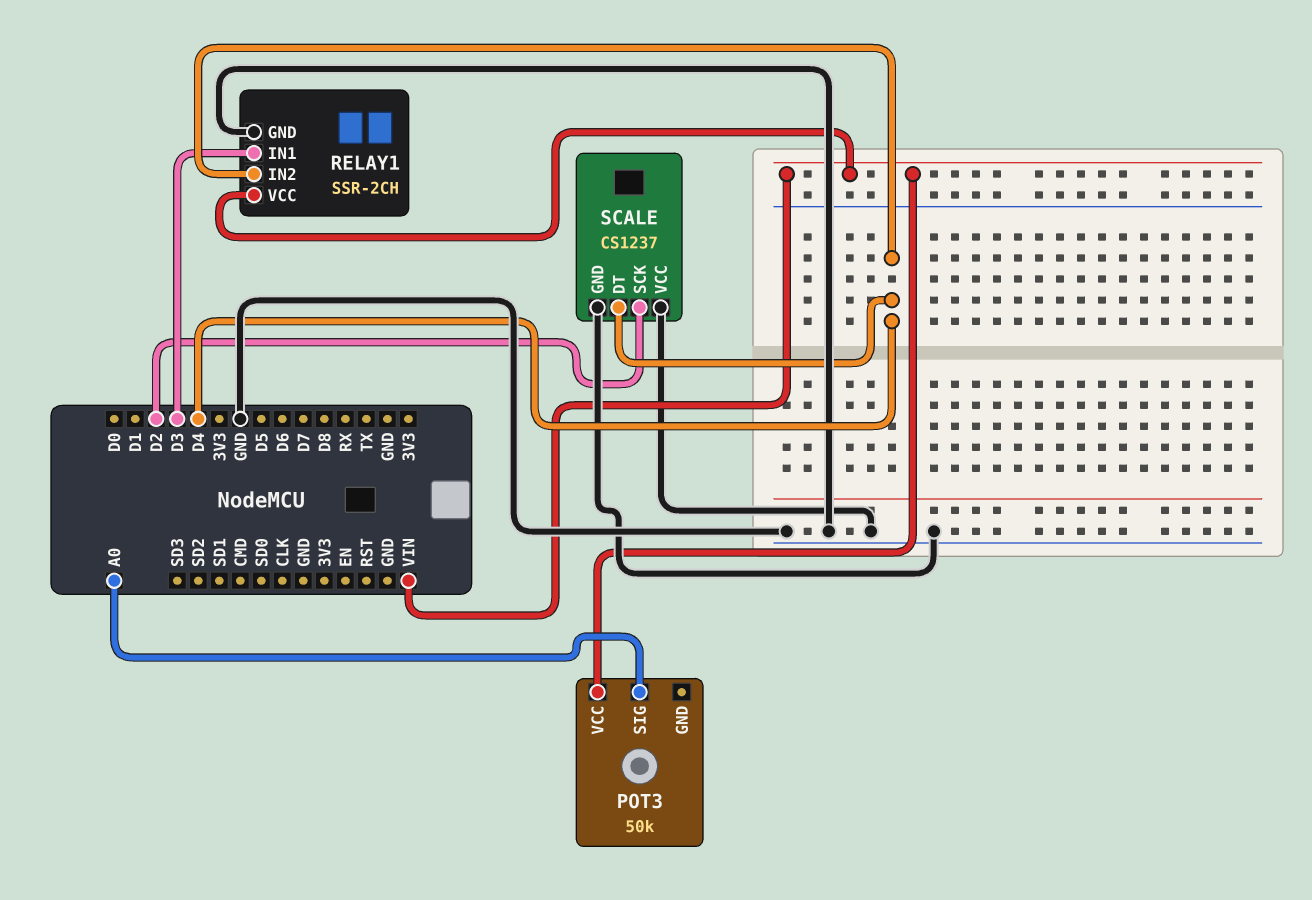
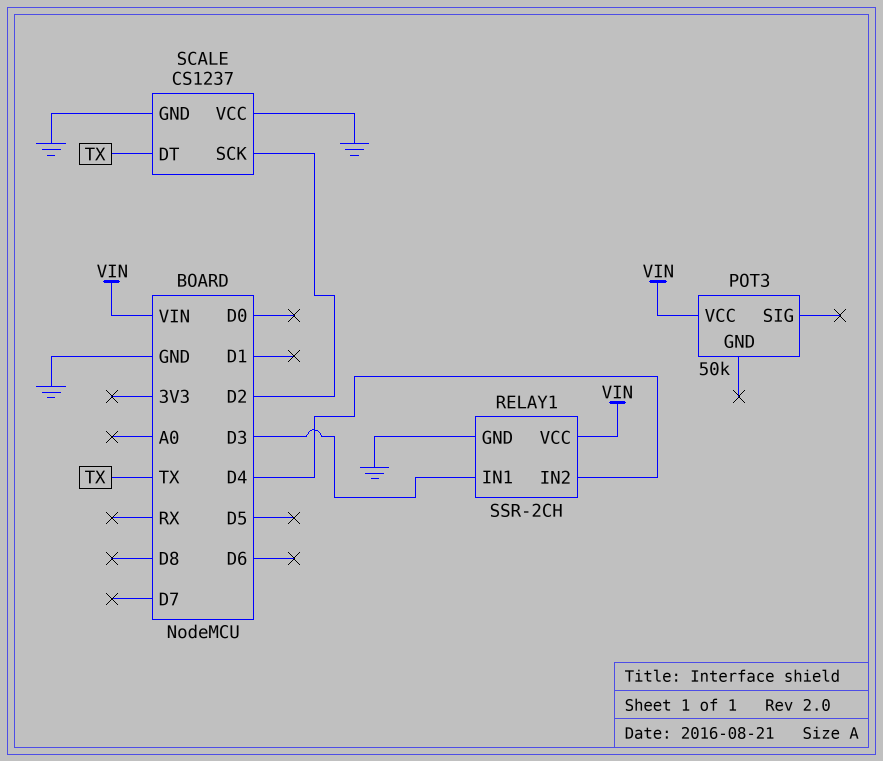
POT3 pin SIG: A0 -> none
SCALE pin DT: D4 -> TX

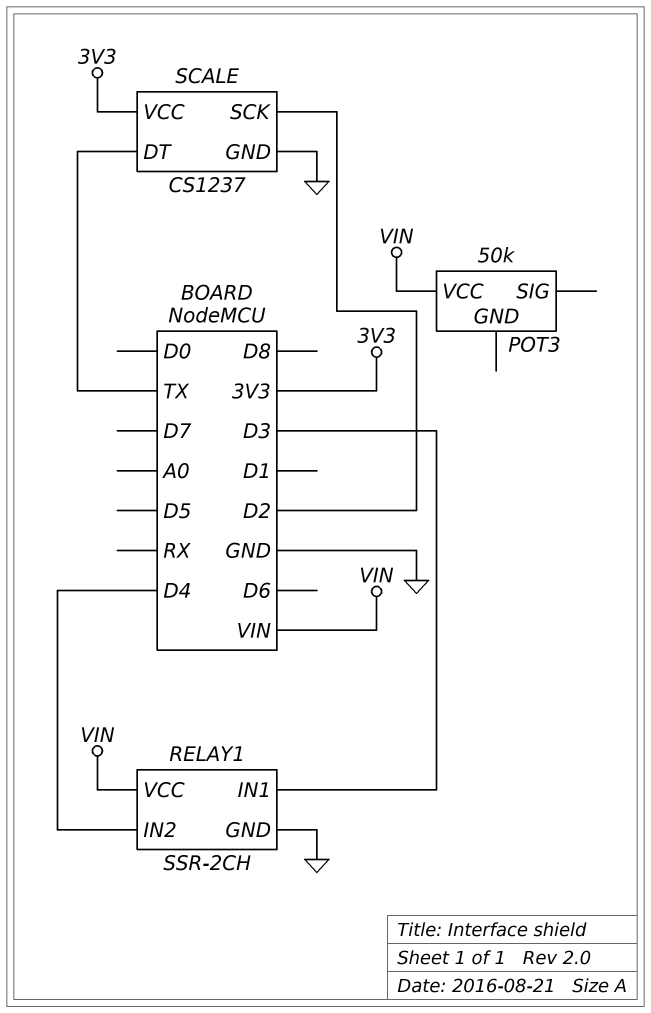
SCALE pin VCC: GND -> 3V3

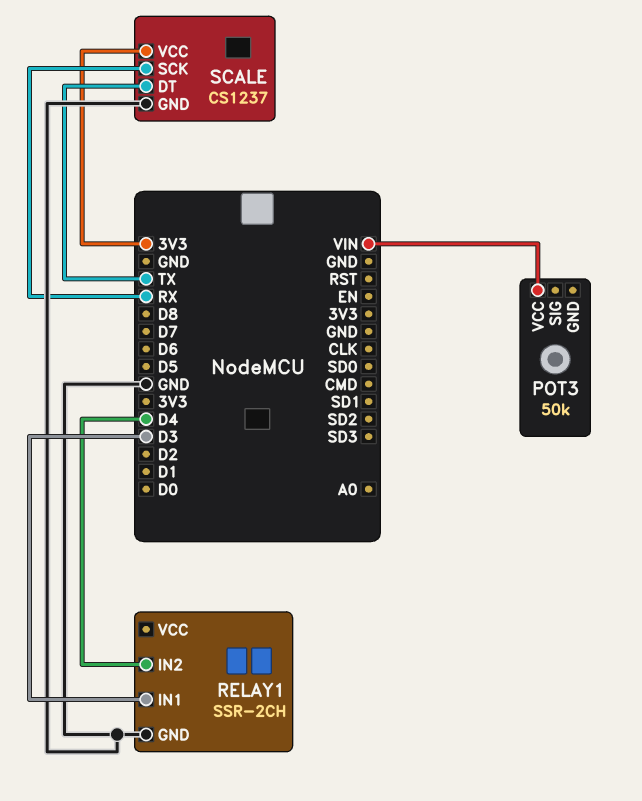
RELAY1 pin VCC: VIN -> none
SCALE pin SCK: D2 -> RX

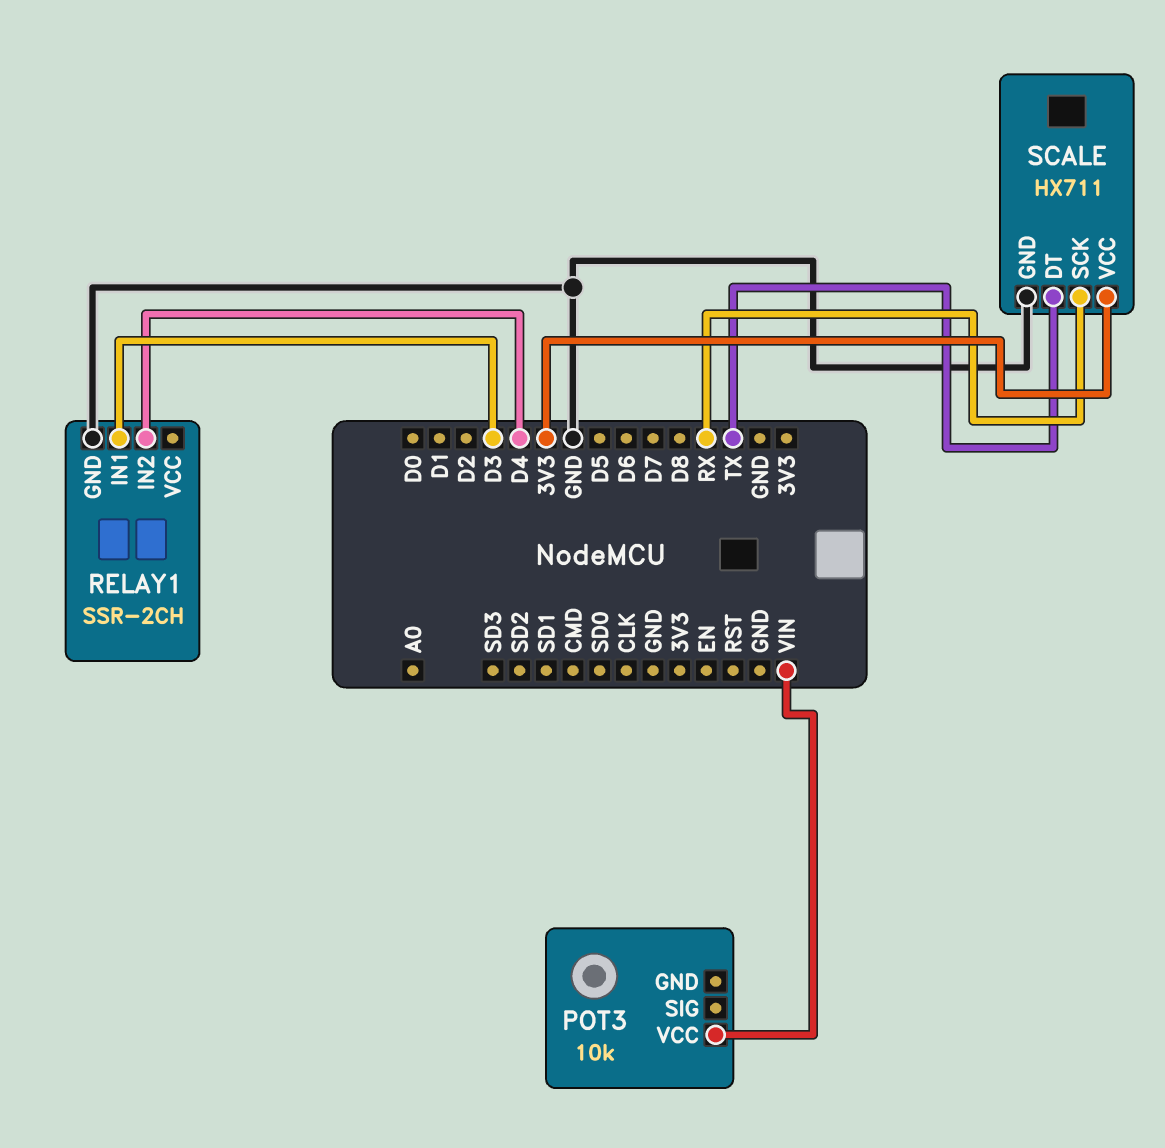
POT3: 50k -> 10k
SCALE: CS1237 -> HX711

